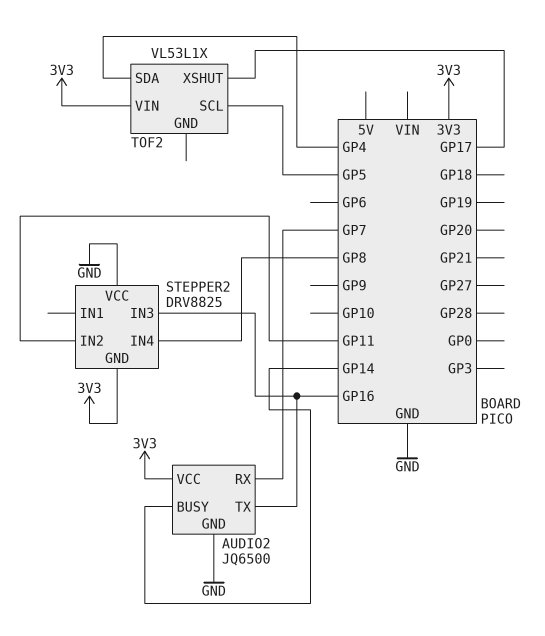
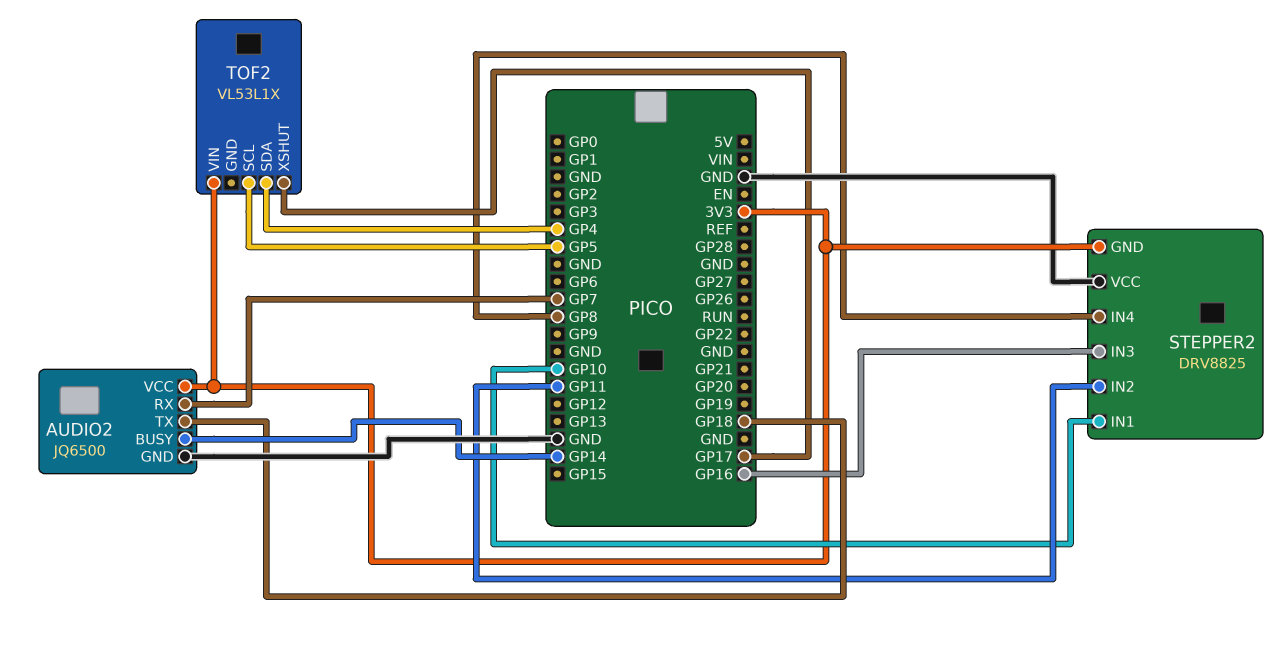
AUDIO2 pin TX: GP16 -> GP18
STEPPER2 pin IN1: none -> GP10

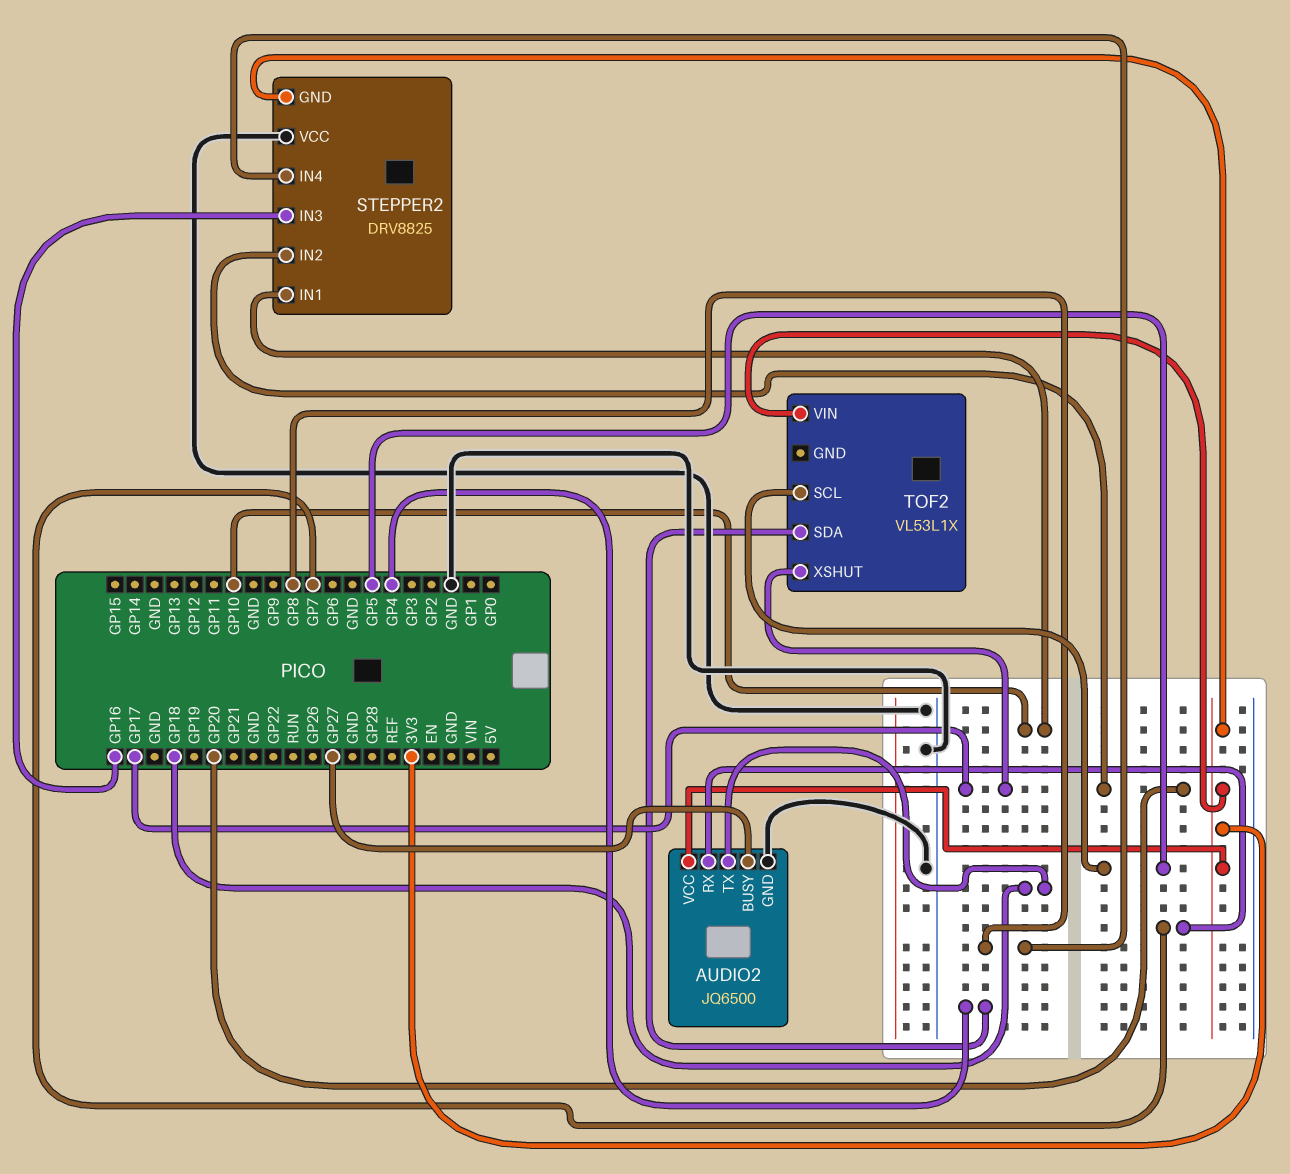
AUDIO2 pin BUSY: GP14 -> GP27
STEPPER2 pin IN2: GP11 -> GP20

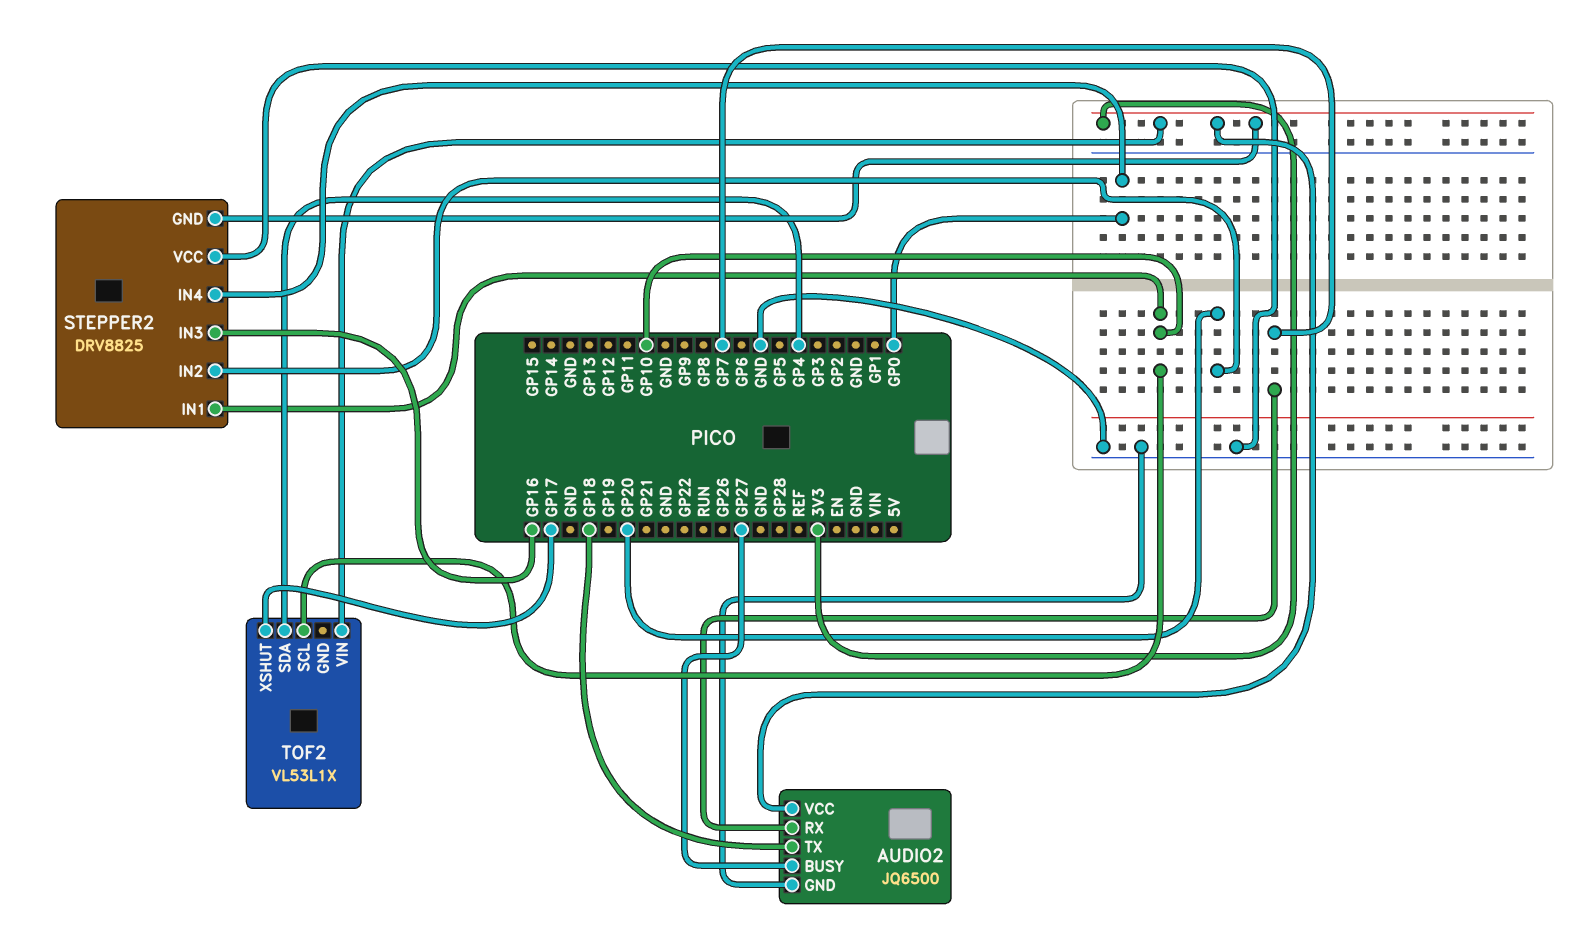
STEPPER2 pin IN4: GP8 -> GP0
TOF2 pin SCL: GP5 -> GP10

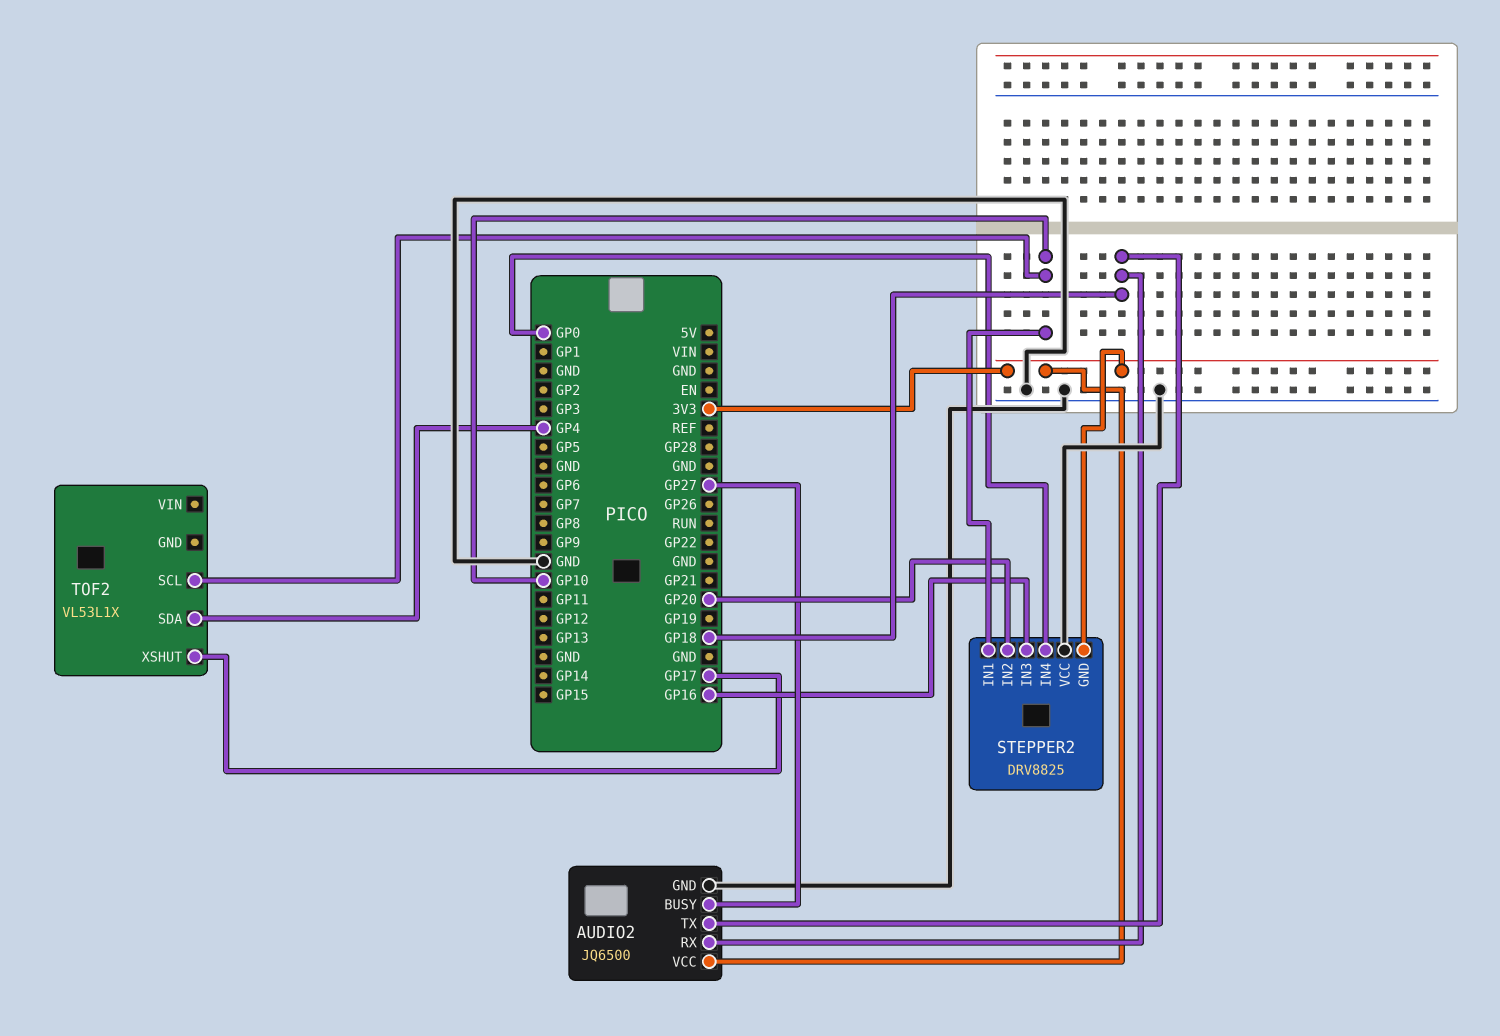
AUDIO2 pin RX: GP7 -> GP18
TOF2 pin VIN: 3V3 -> none

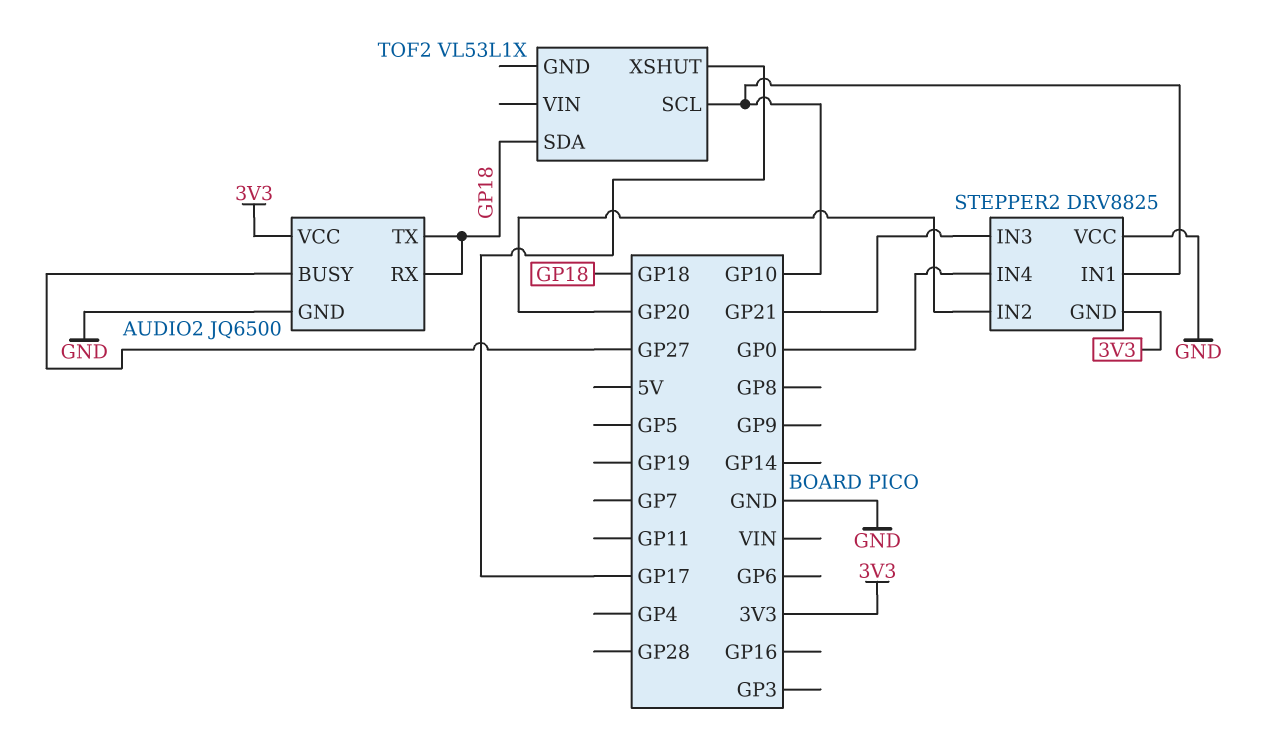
STEPPER2 pin IN3: GP16 -> GP21
TOF2 pin SDA: GP4 -> GP18

